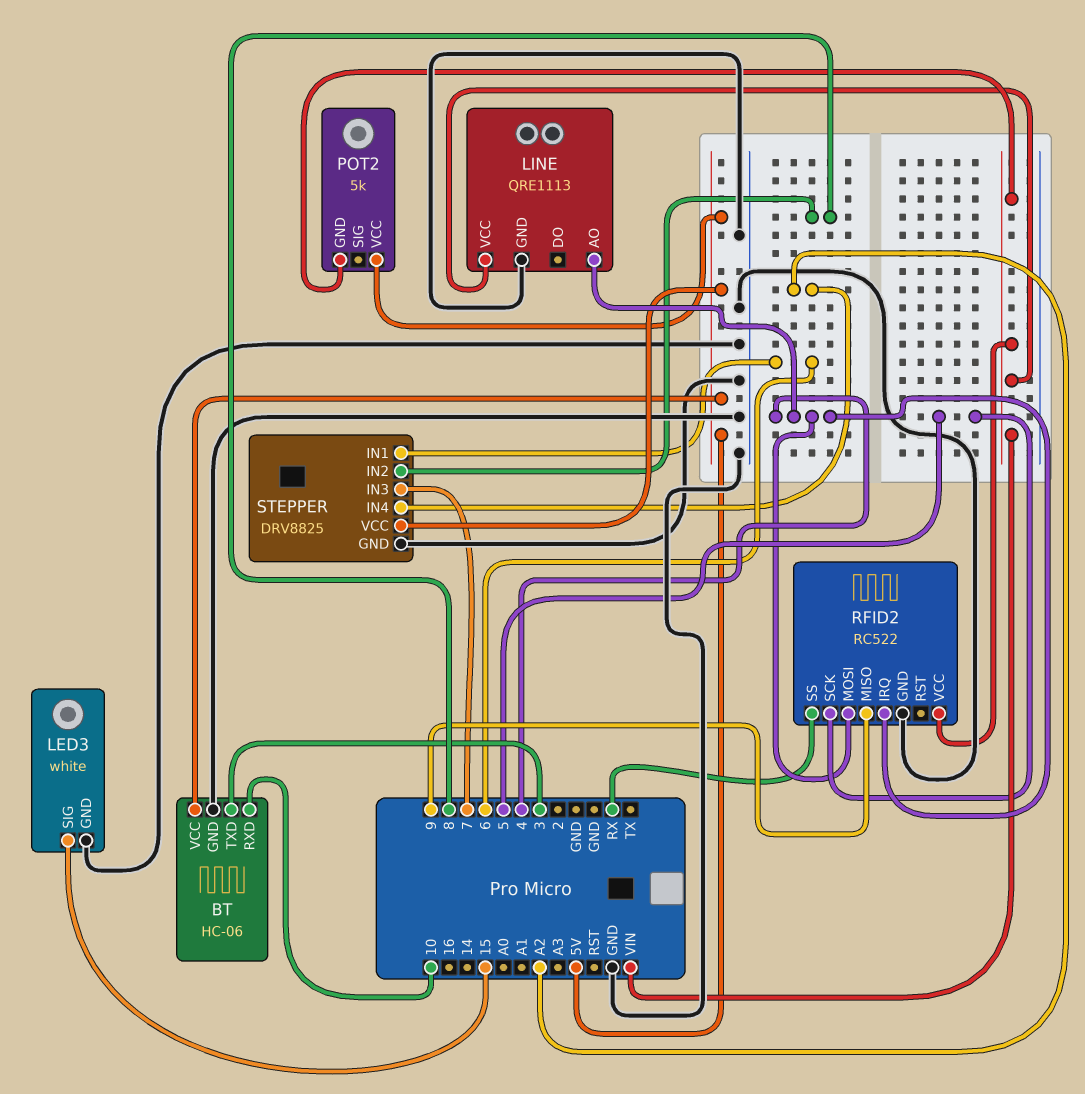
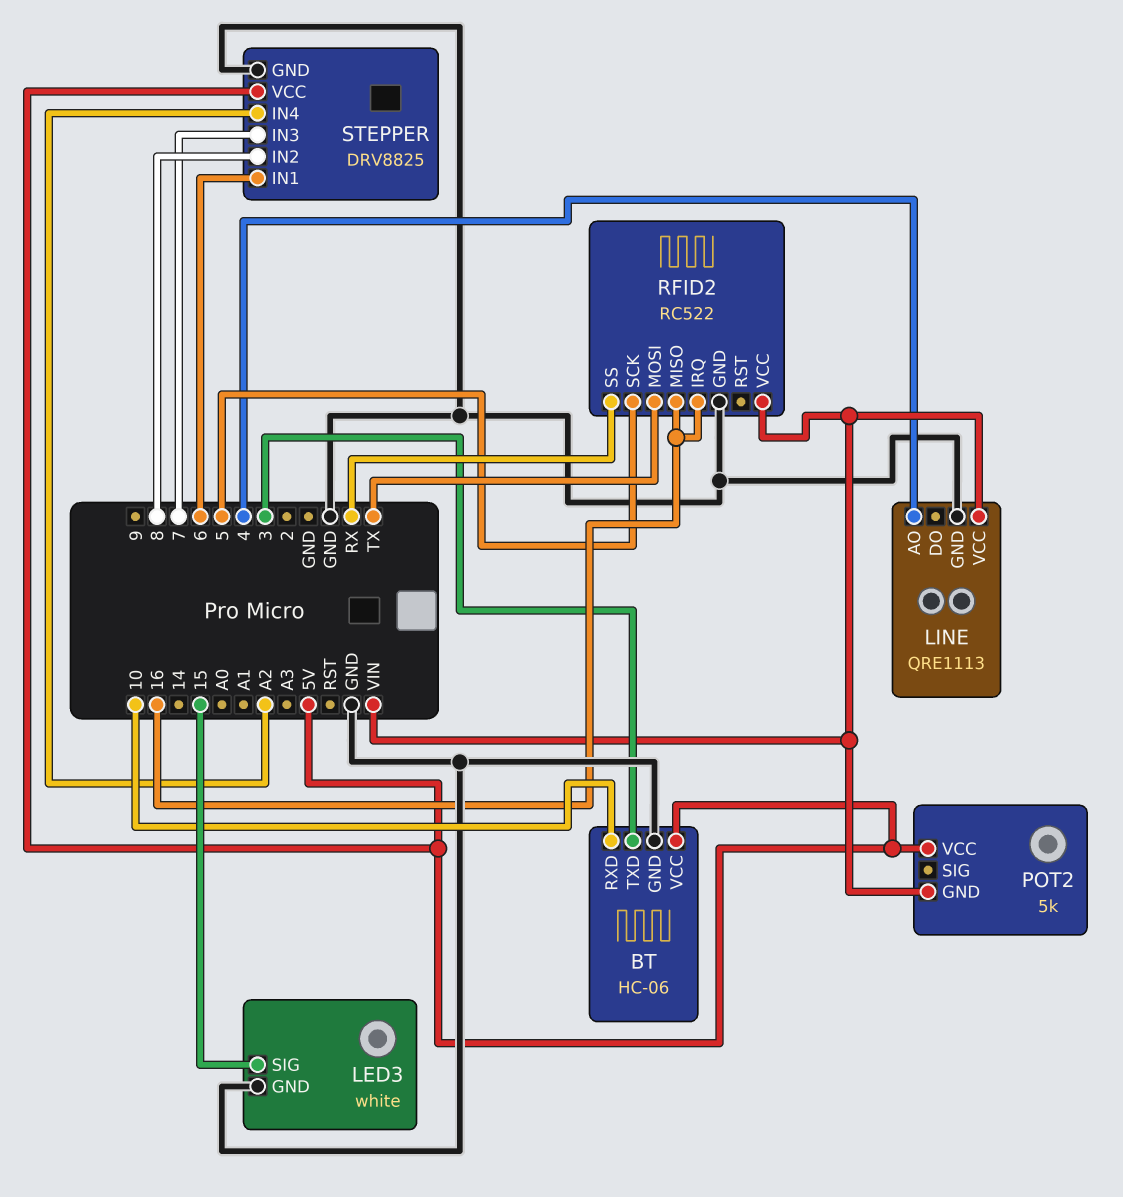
RFID2 pin IRQ: 4 -> 16
RFID2 pin MISO: 9 -> 16
RFID2 pin MOSI: 4 -> TX

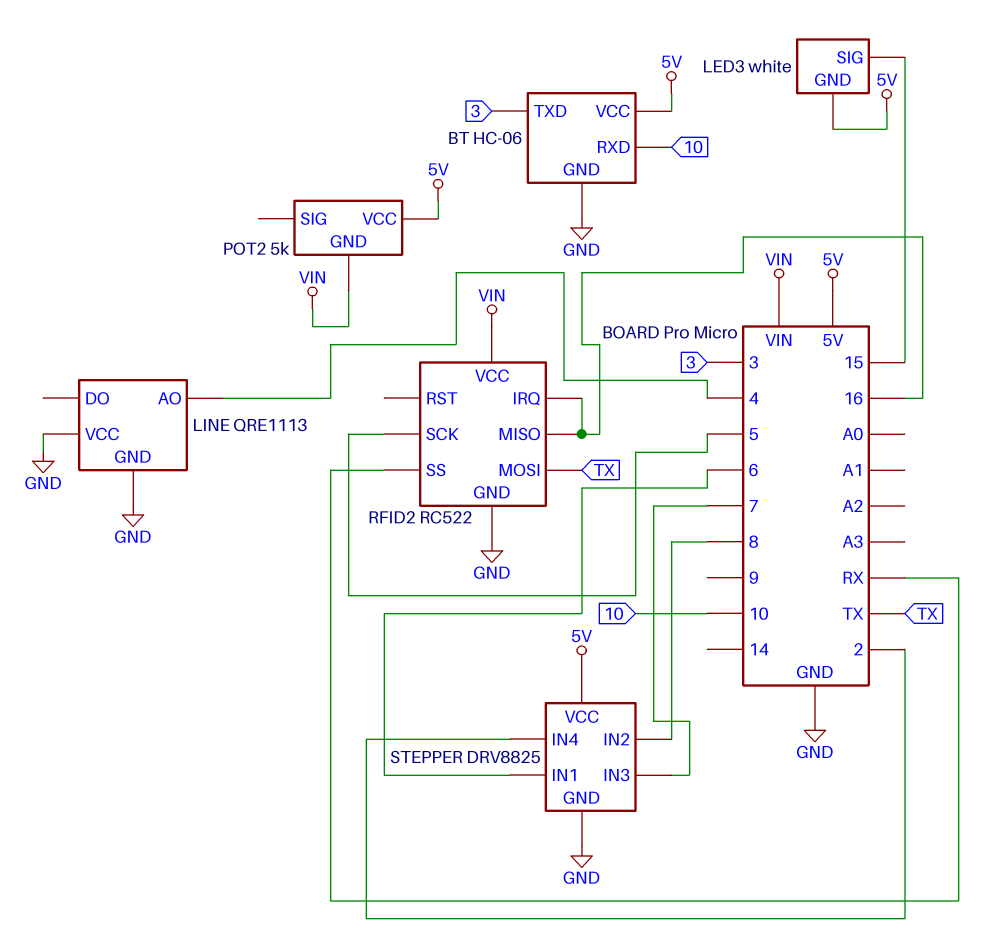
LED3 pin GND: GND -> 5V
LINE pin VCC: VIN -> GND
STEPPER pin IN4: A2 -> 2

